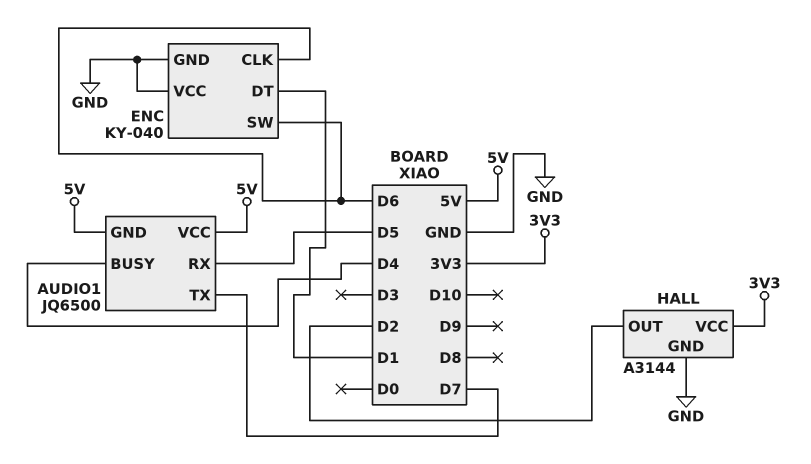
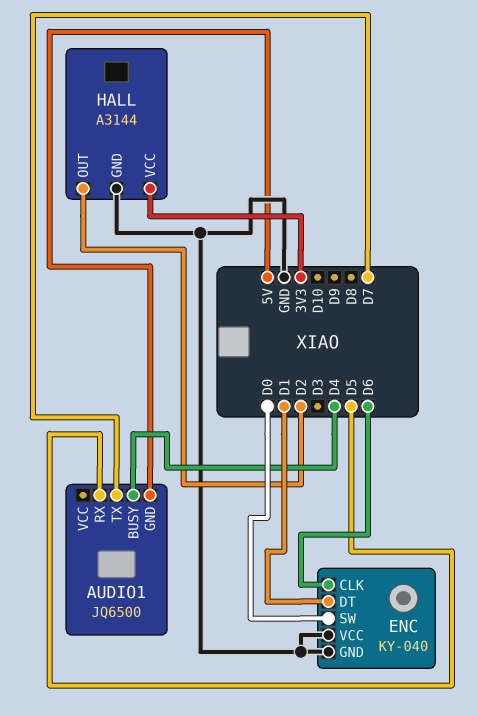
AUDIO1 pin VCC: 5V -> none
ENC pin SW: D6 -> D0

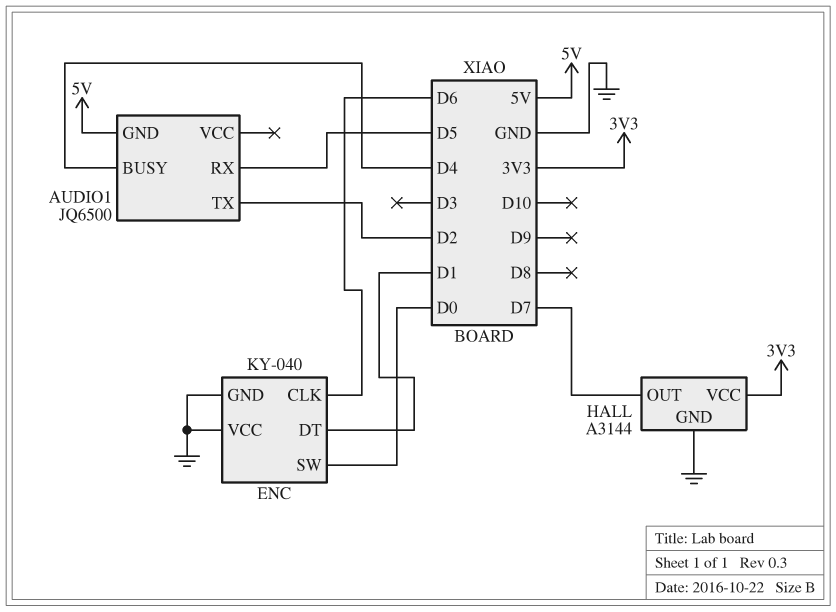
AUDIO1 pin TX: D7 -> D2
HALL pin OUT: D2 -> D7

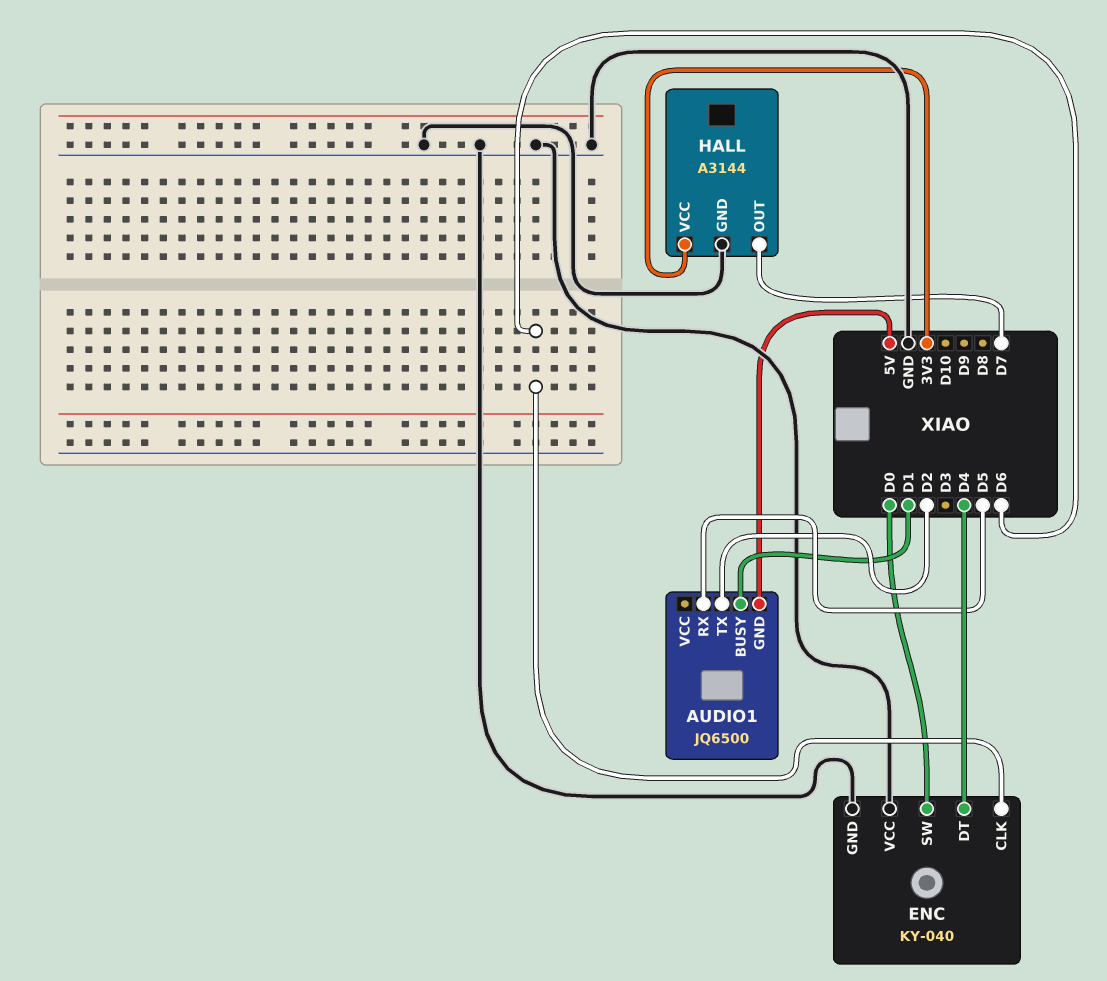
AUDIO1 pin BUSY: D4 -> D1
ENC pin DT: D1 -> D4

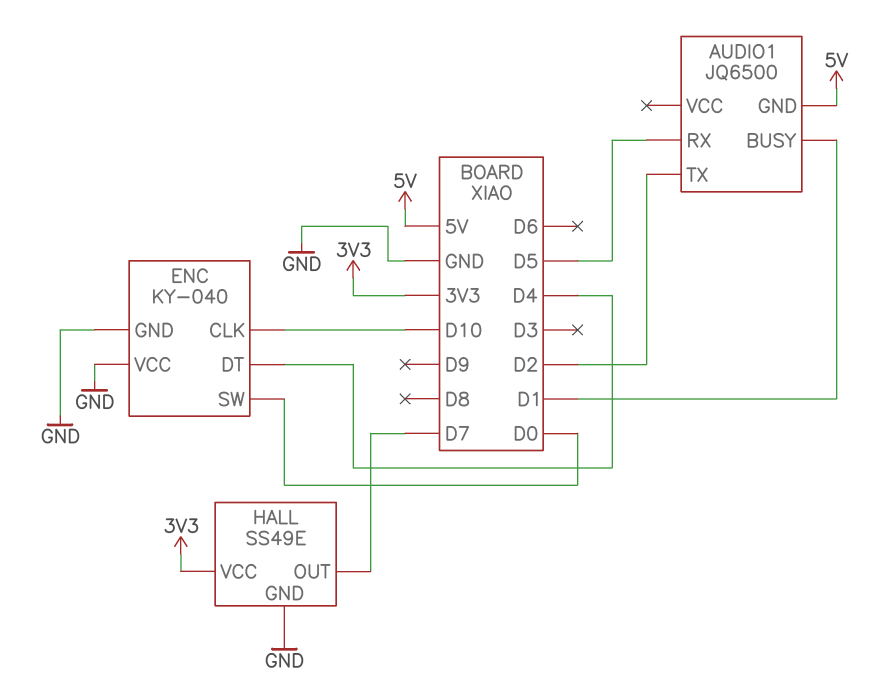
ENC pin CLK: D6 -> D10
HALL: A3144 -> SS49E

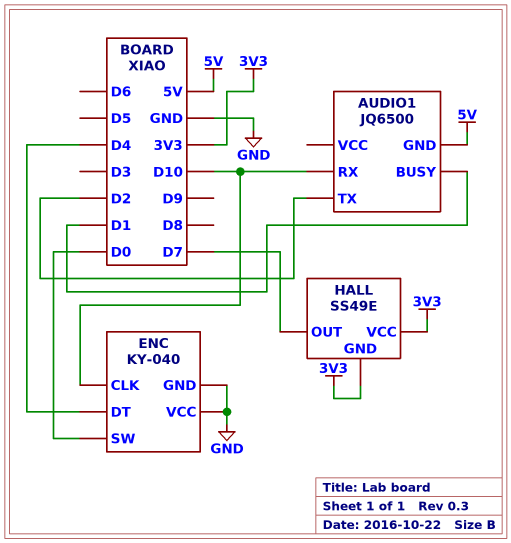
AUDIO1 pin RX: D5 -> D10
HALL pin GND: GND -> 3V3

